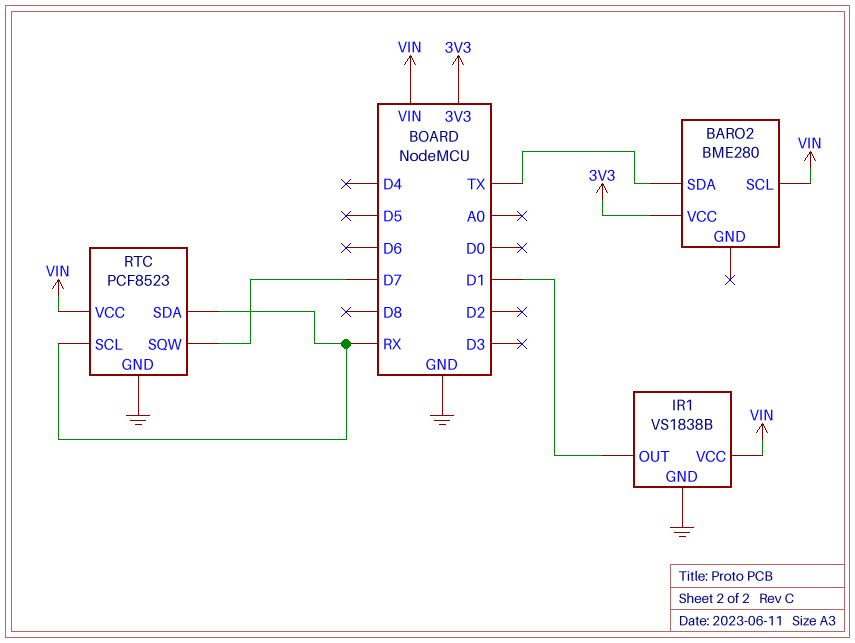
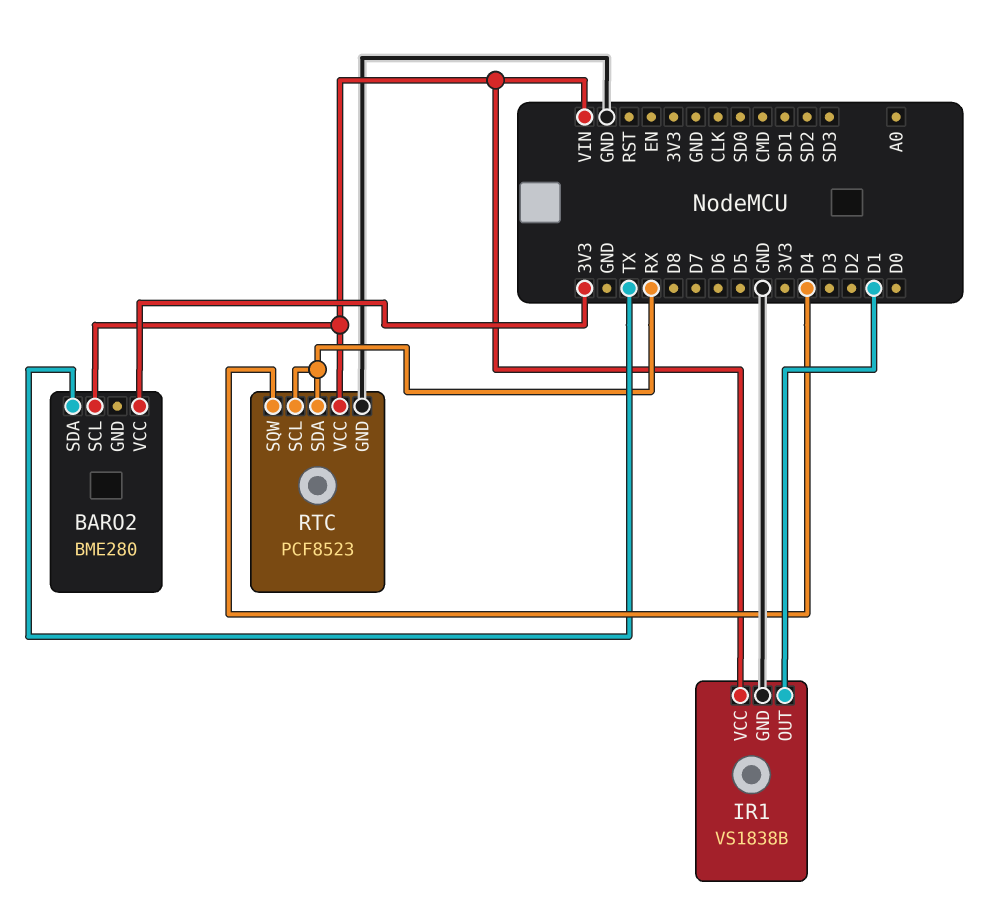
RTC pin SQW: D7 -> D4

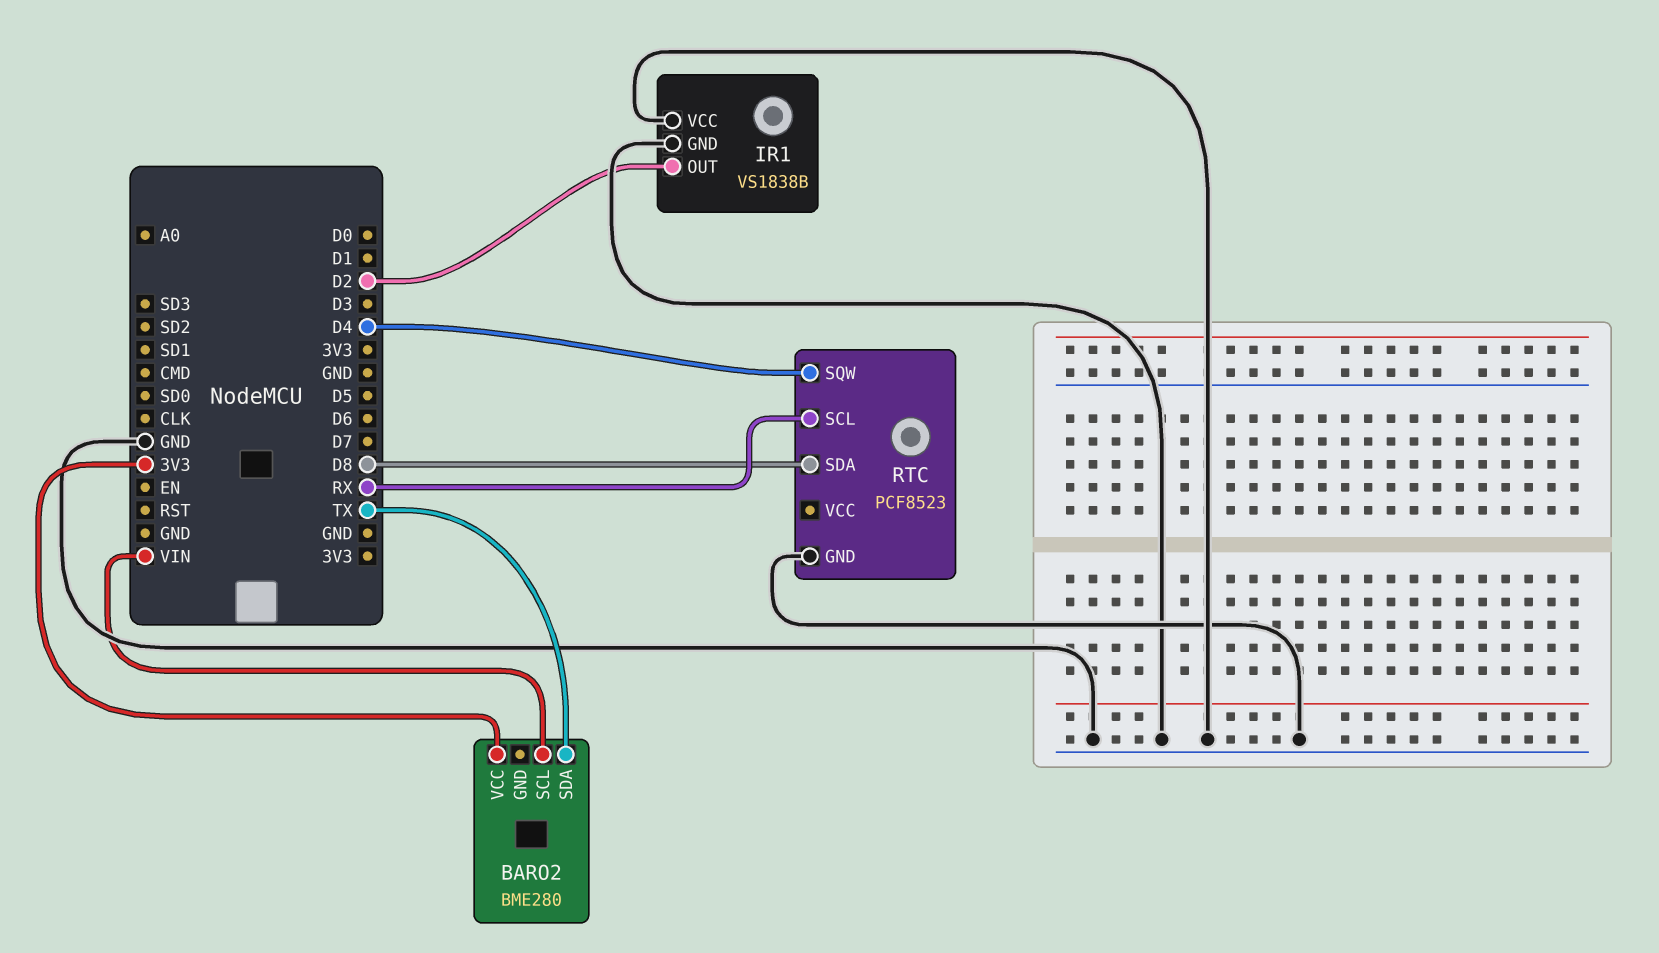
IR1 pin OUT: D1 -> D2
IR1 pin VCC: VIN -> GND
RTC pin SDA: RX -> D8
RTC pin VCC: VIN -> none

